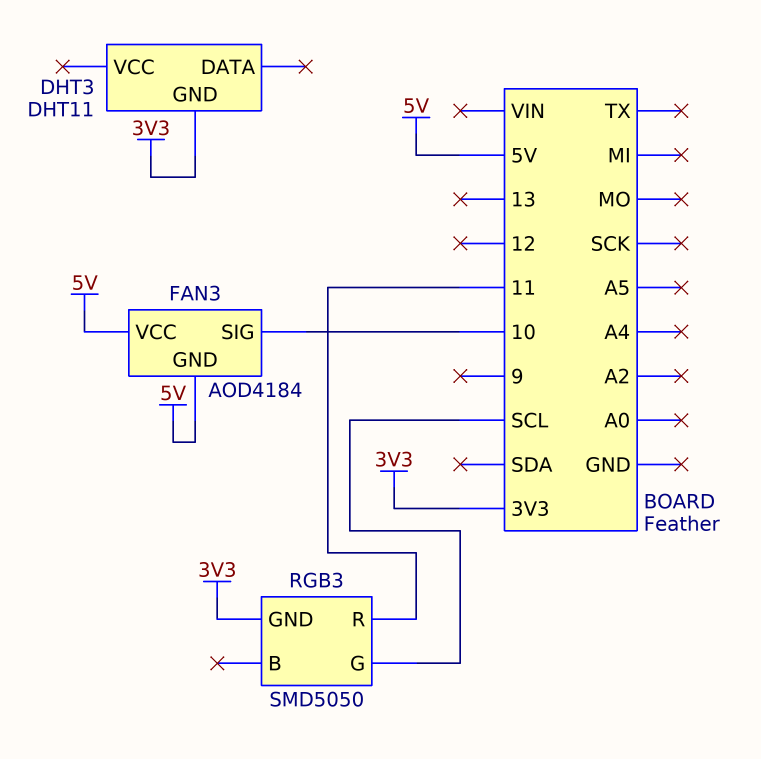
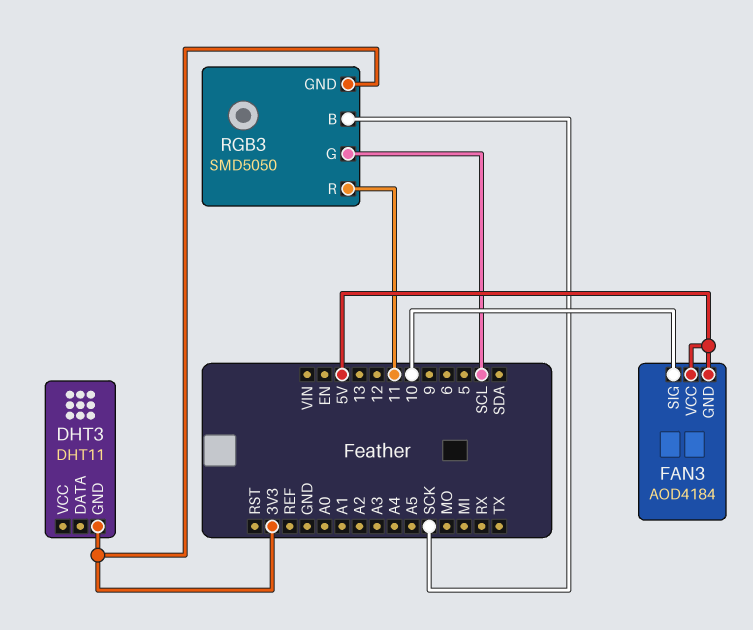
RGB3 pin B: none -> SCK

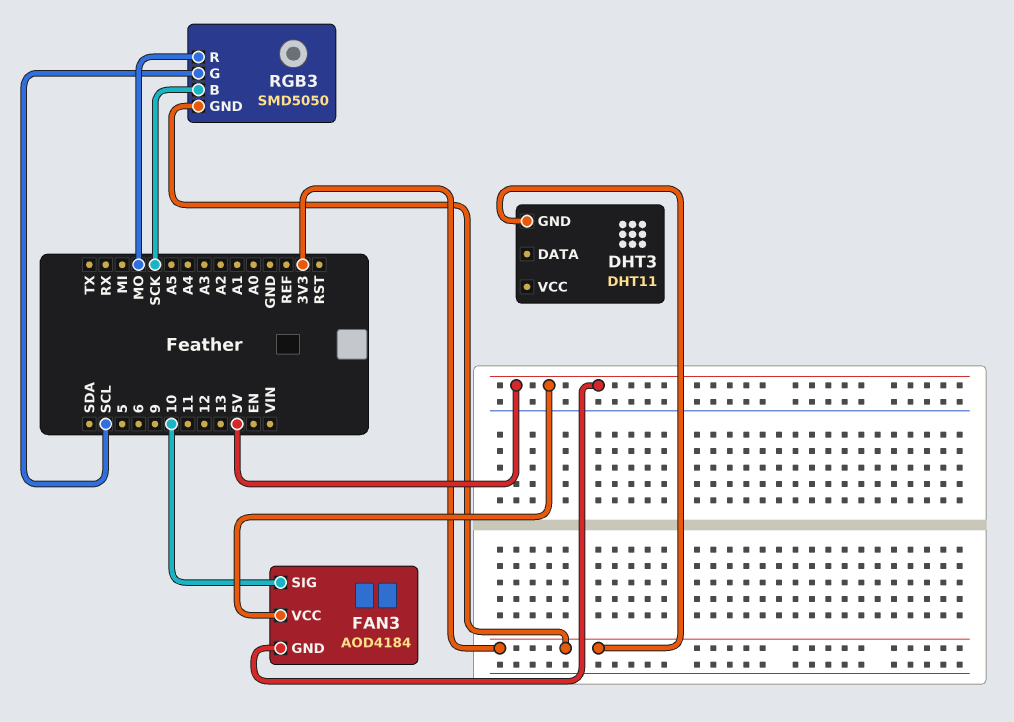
RGB3 pin R: 11 -> MO

